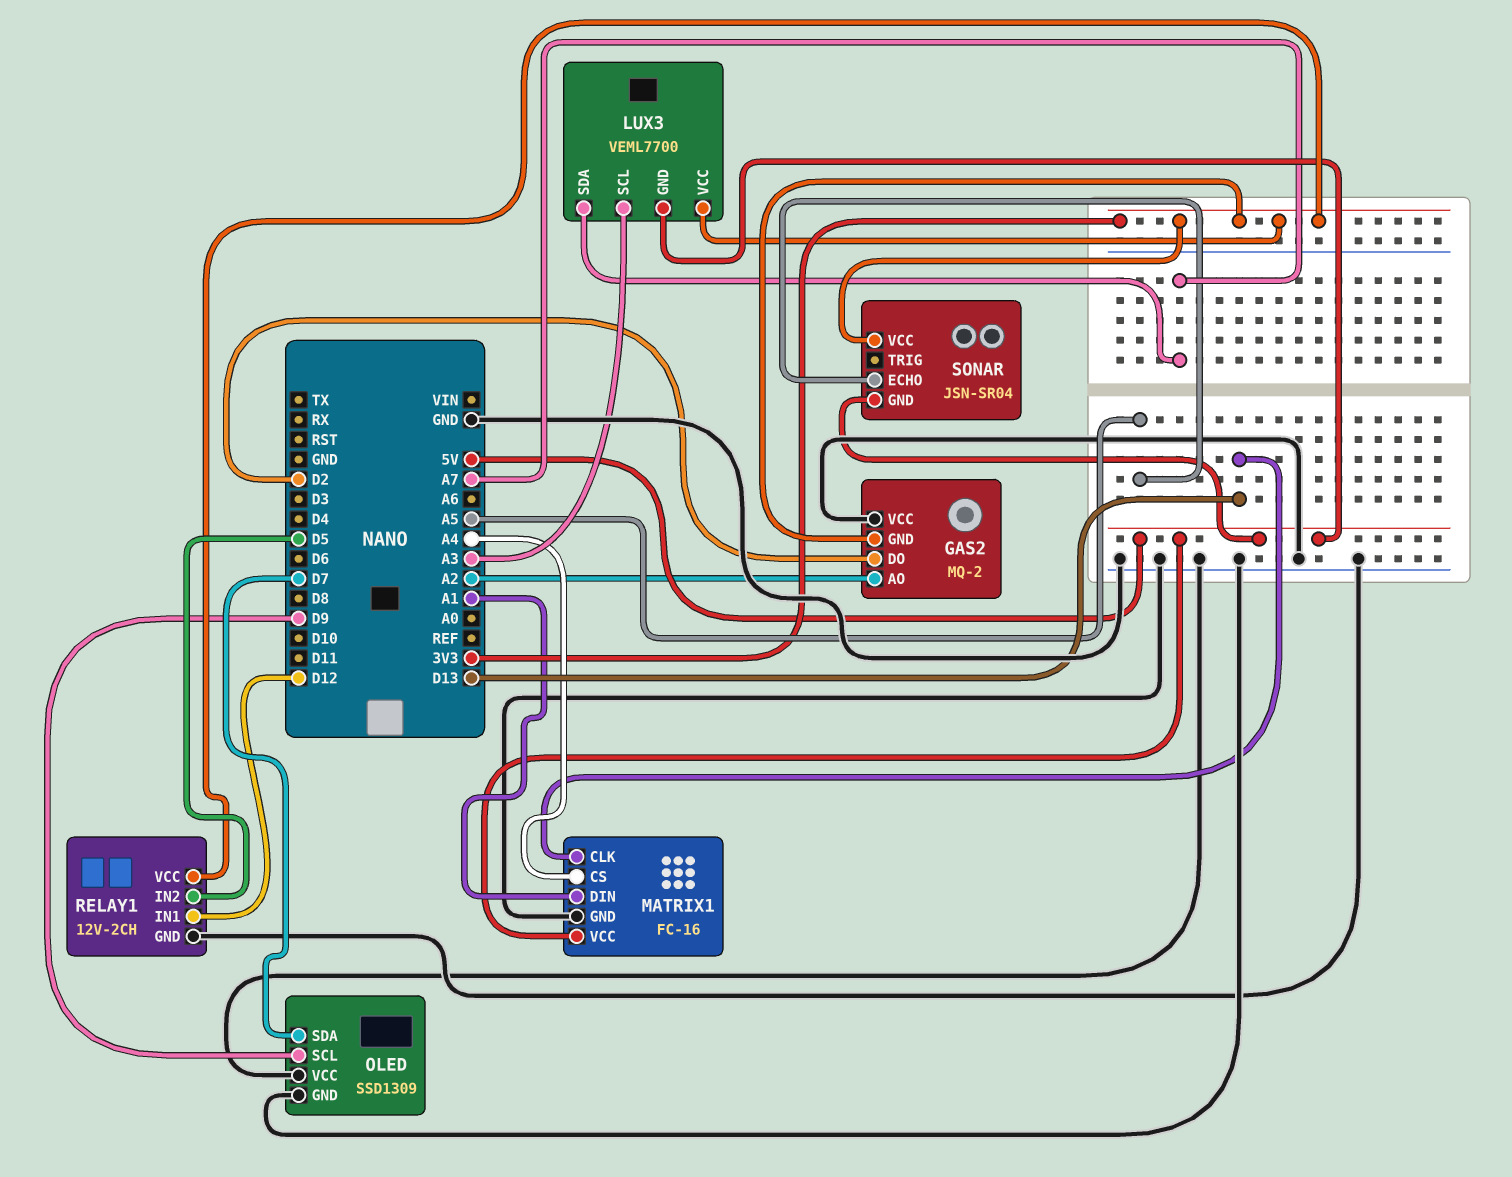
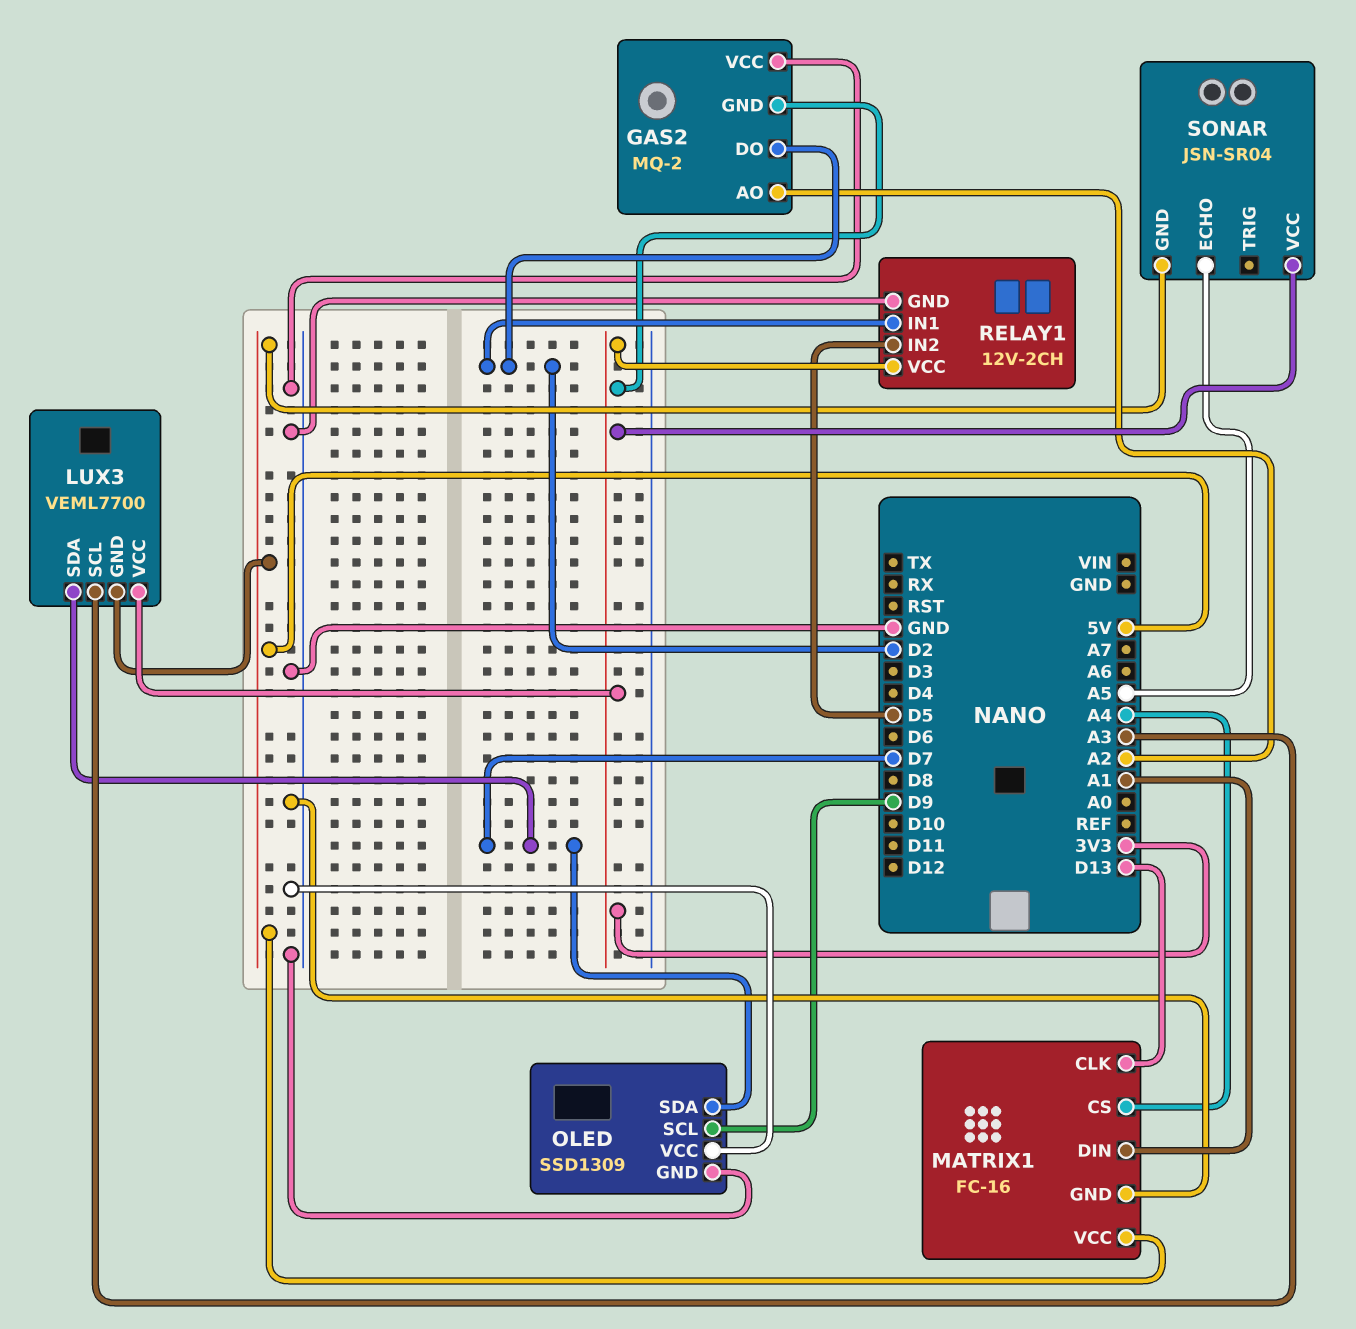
LUX3 pin SDA: A7 -> D7
RELAY1 pin IN1: D12 -> D2

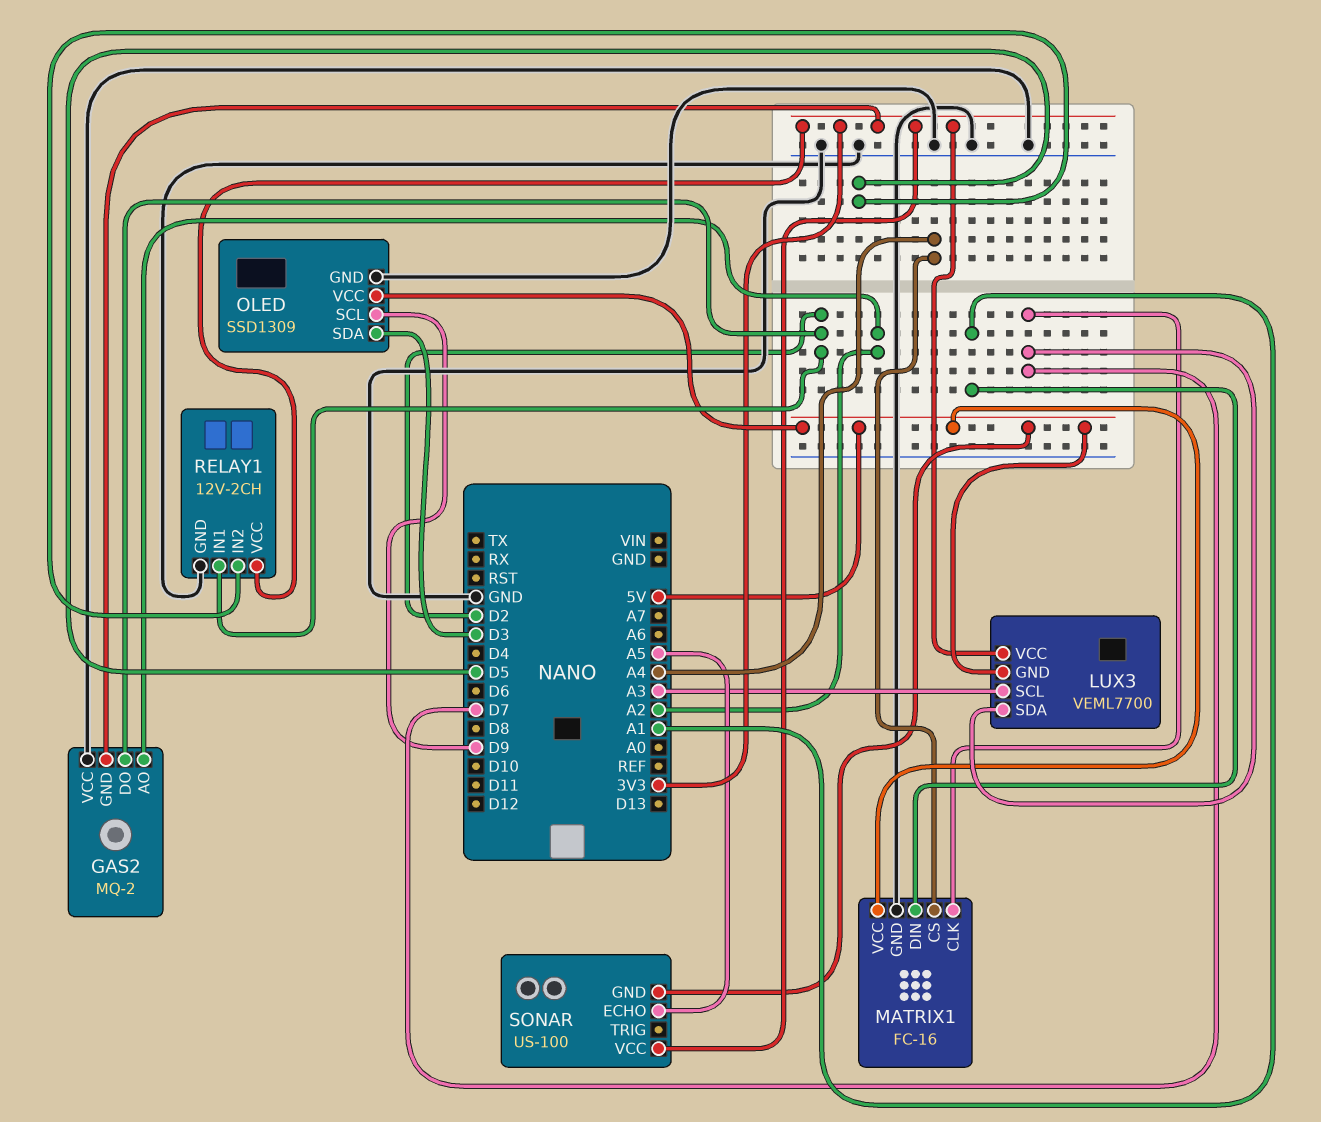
MATRIX1 pin CLK: D13 -> D7
OLED pin SDA: D7 -> D3
OLED pin VCC: GND -> 5V
SONAR: JSN-SR04 -> US-100

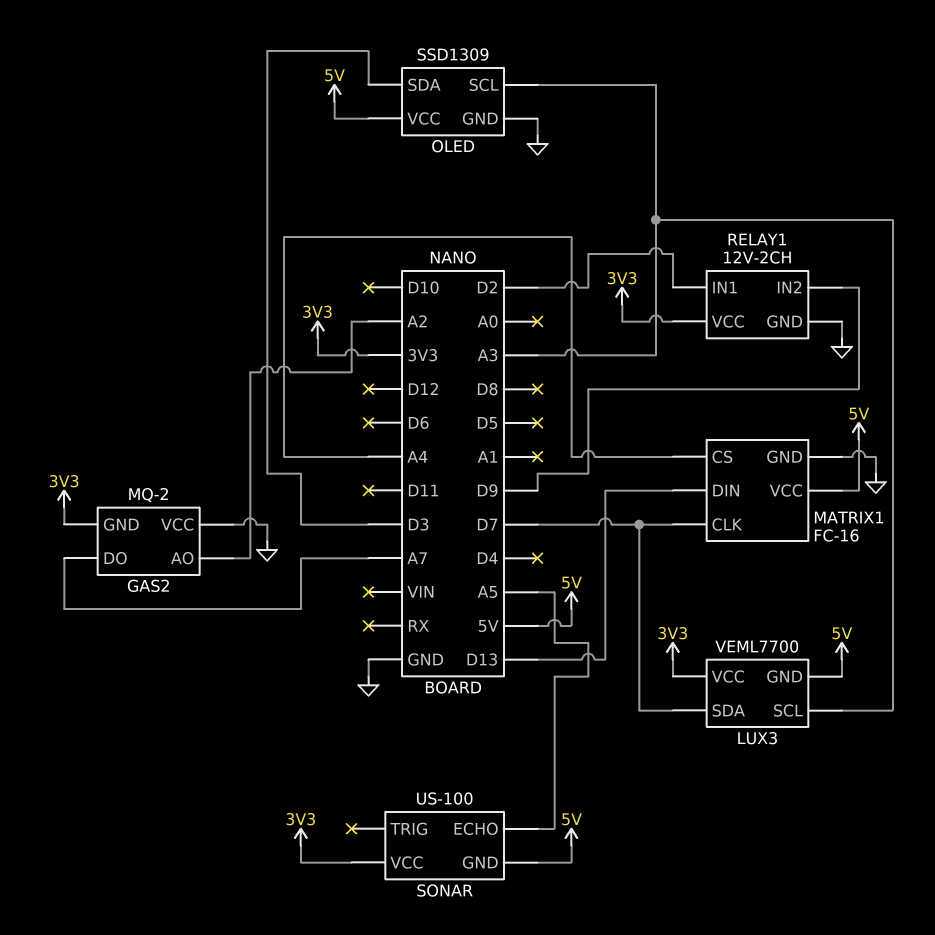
GAS2 pin DO: D2 -> A7
MATRIX1 pin DIN: A1 -> D13
OLED pin SCL: D9 -> A3
RELAY1 pin IN2: D5 -> D9

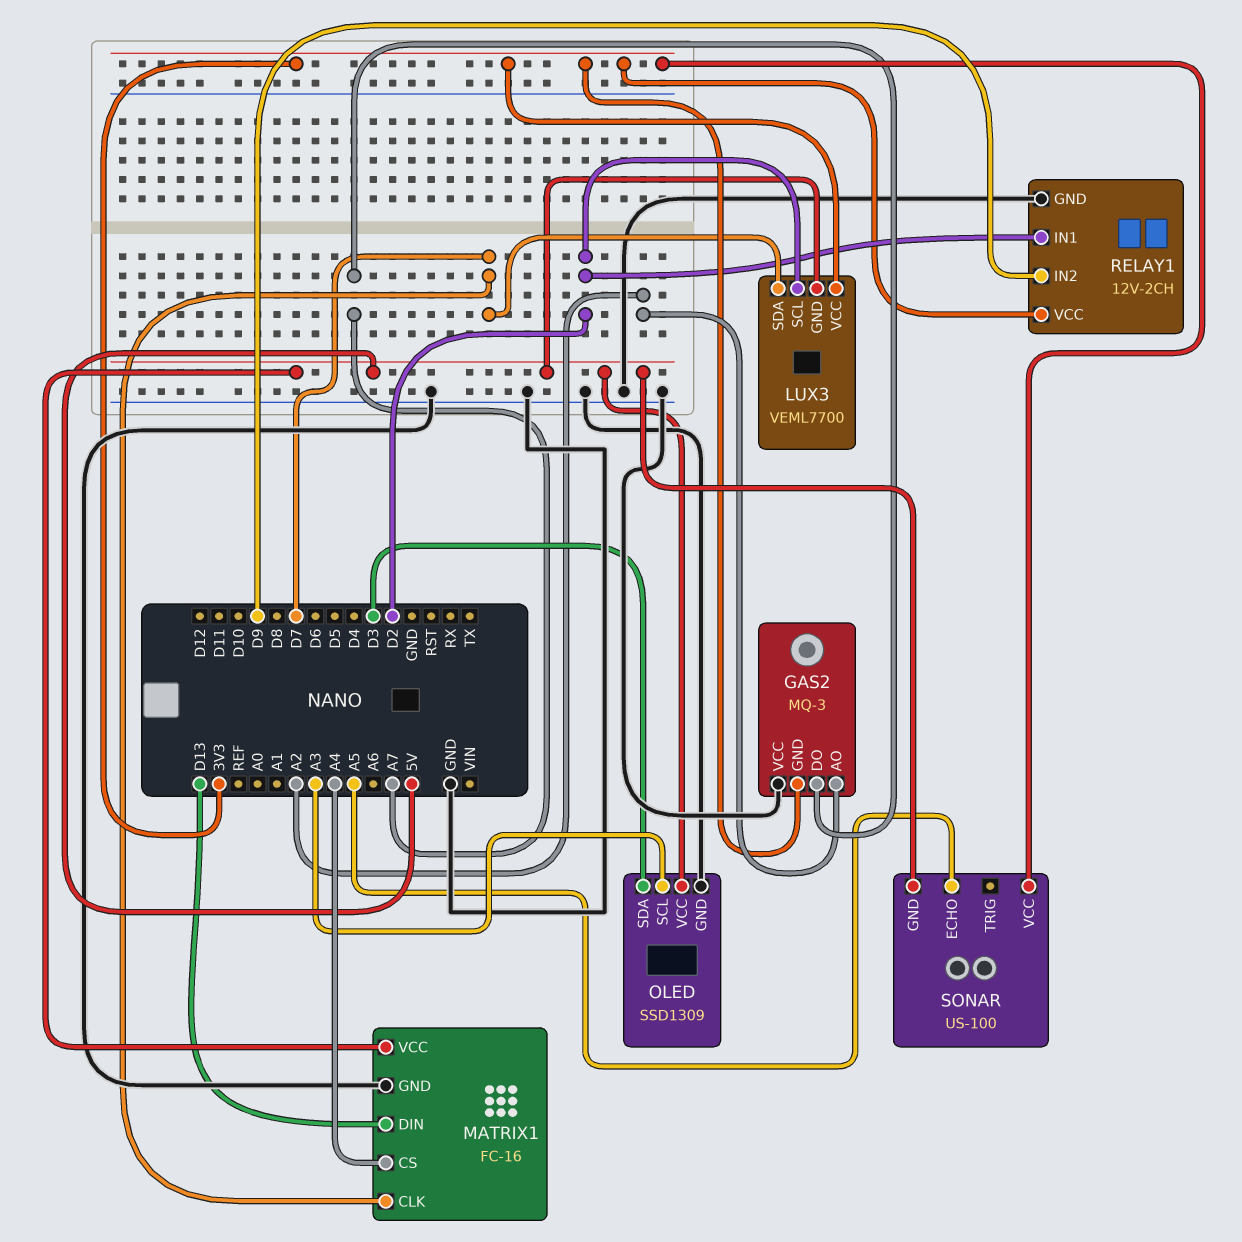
GAS2: MQ-2 -> MQ-3
LUX3 pin SCL: A3 -> D2

